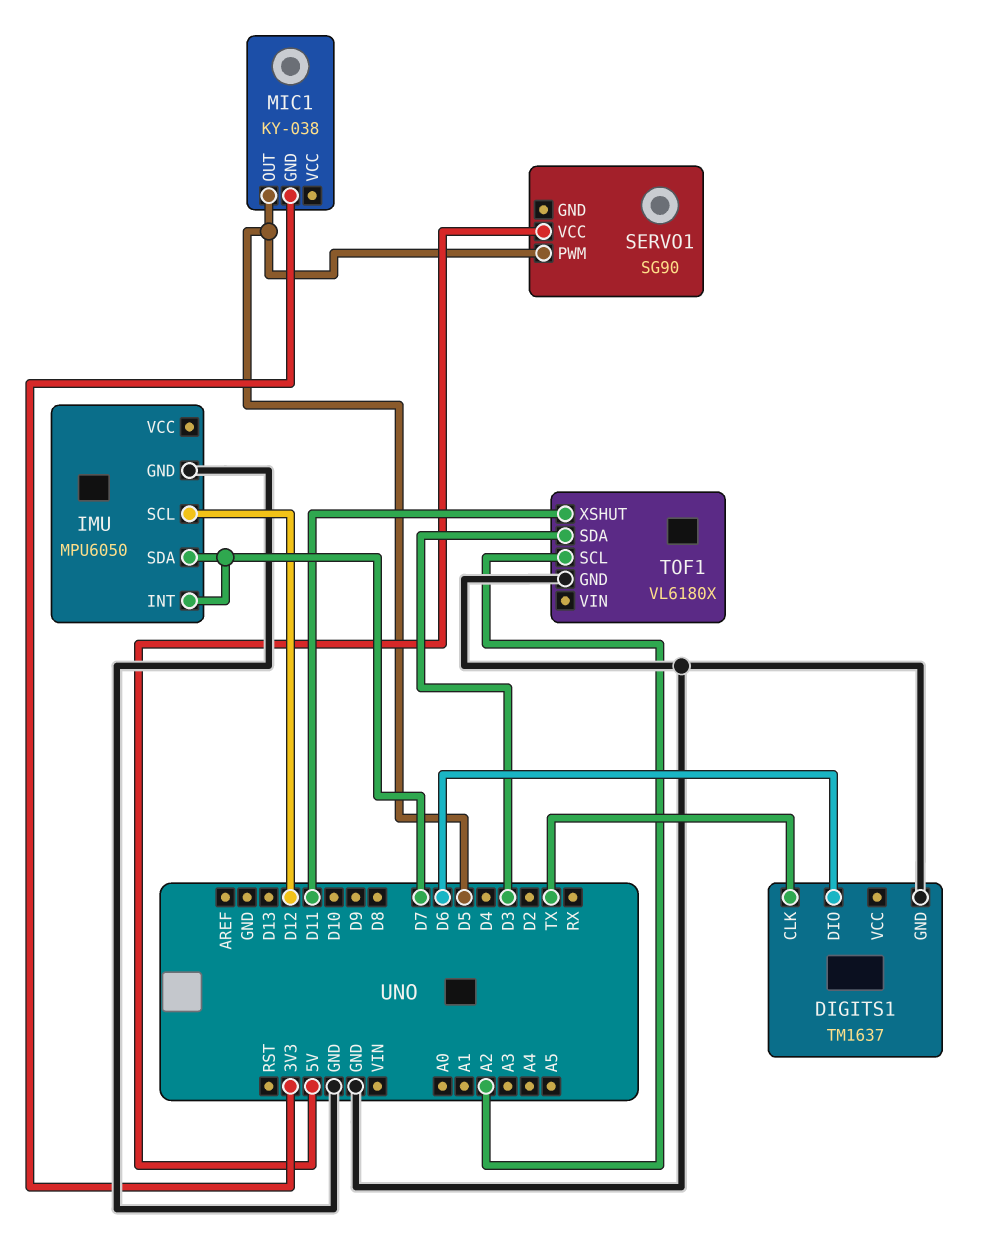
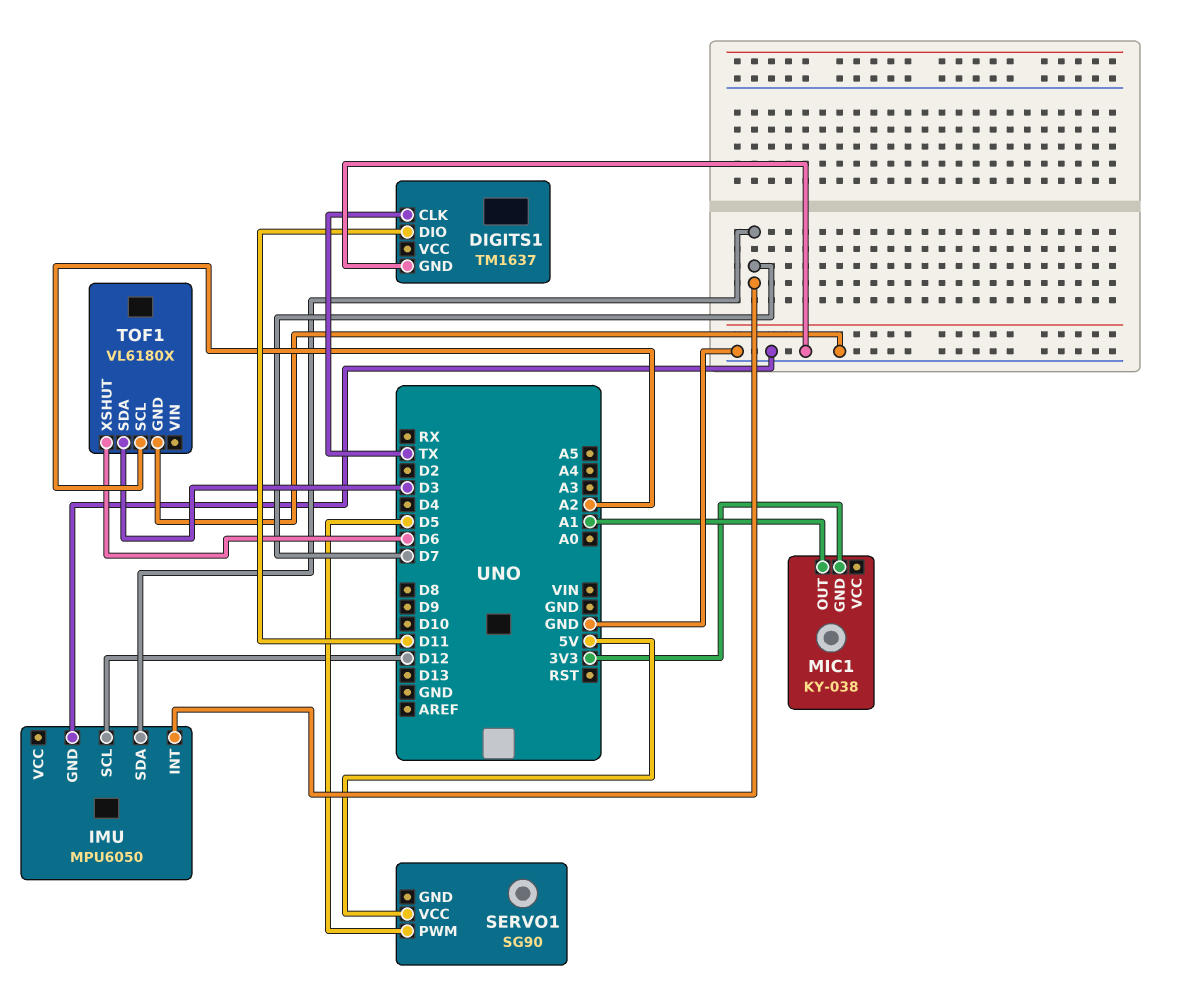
DIGITS1 pin DIO: D6 -> D11
MIC1 pin OUT: D5 -> A1
TOF1 pin XSHUT: D11 -> D6

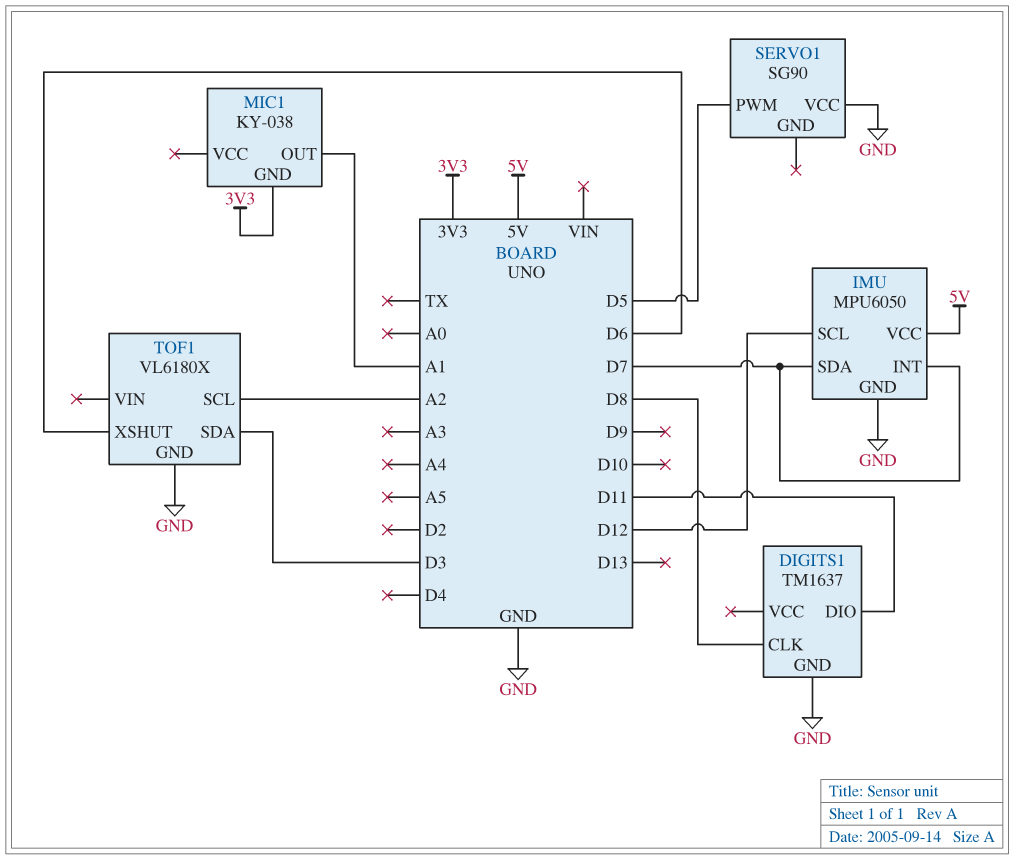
DIGITS1 pin CLK: TX -> D8
IMU pin VCC: none -> 5V
SERVO1 pin VCC: 5V -> GND

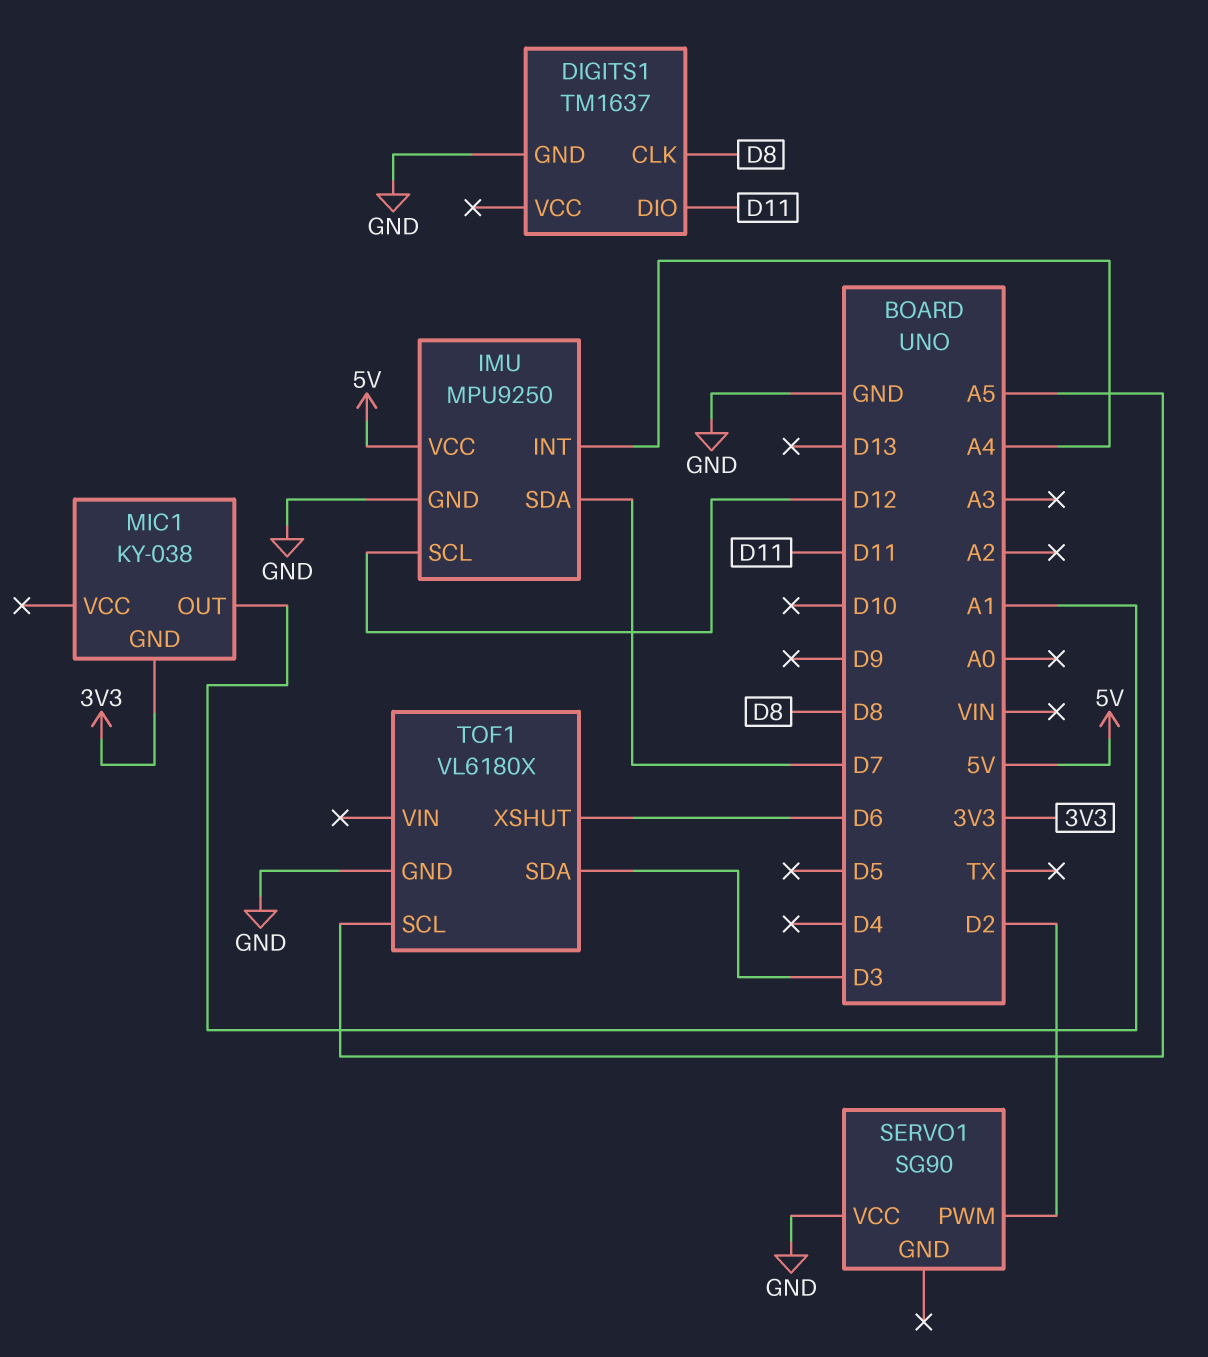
IMU: MPU6050 -> MPU9250
IMU pin INT: D7 -> A4
SERVO1 pin PWM: D5 -> D2
TOF1 pin SCL: A2 -> A5

